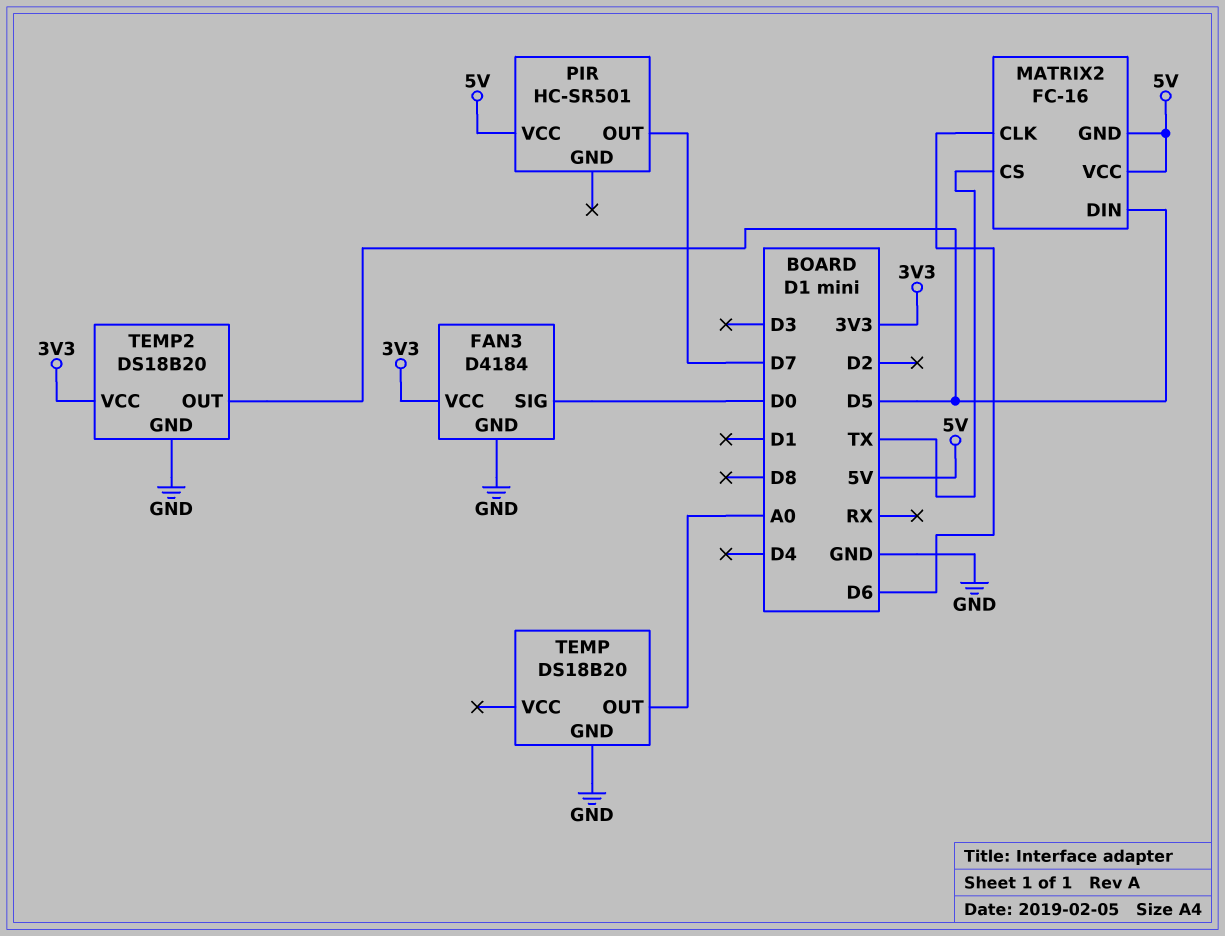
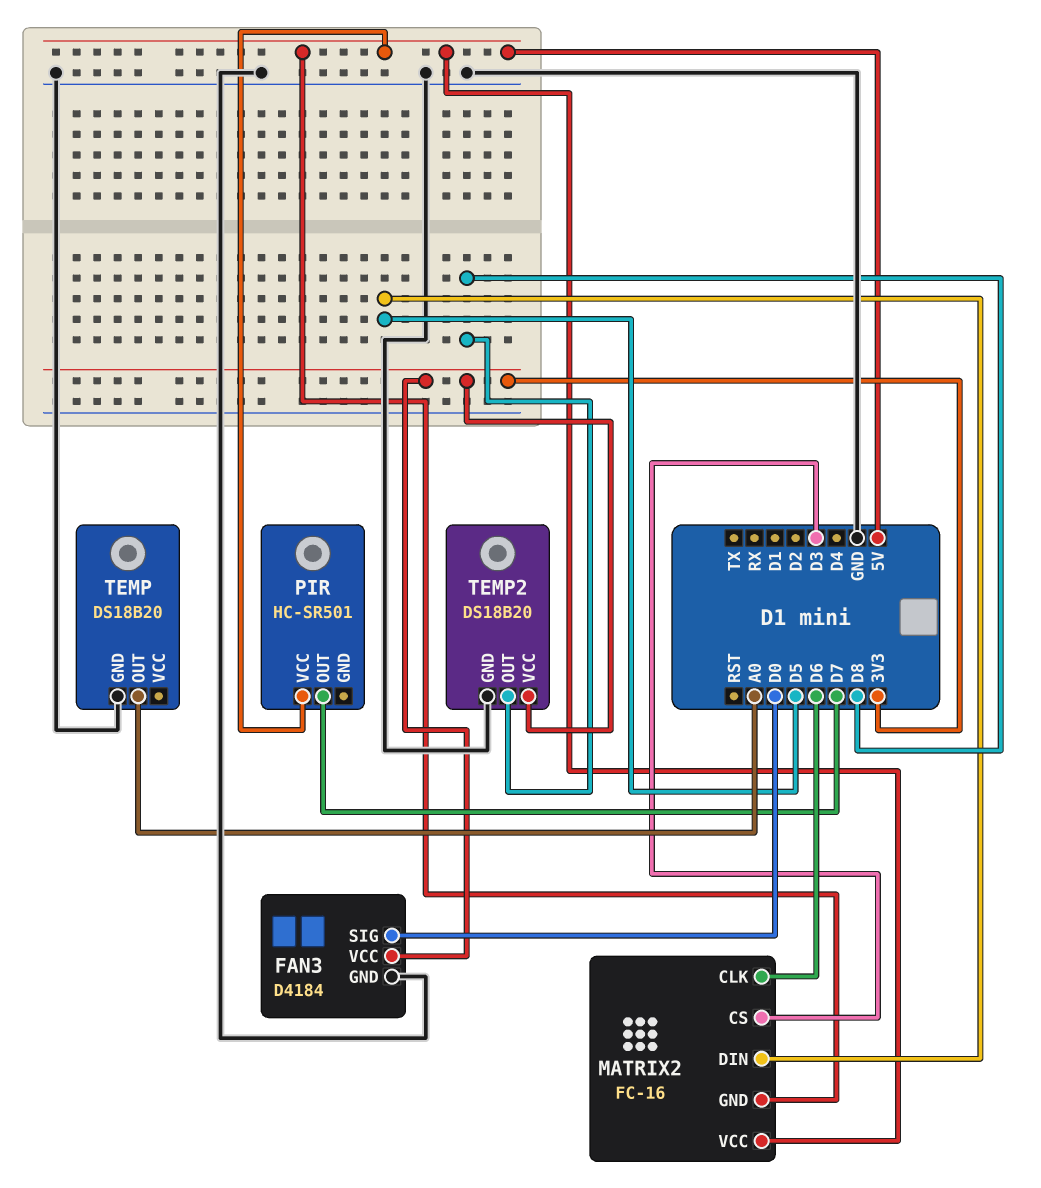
MATRIX2 pin CS: TX -> D3
TEMP2 pin OUT: D5 -> D8

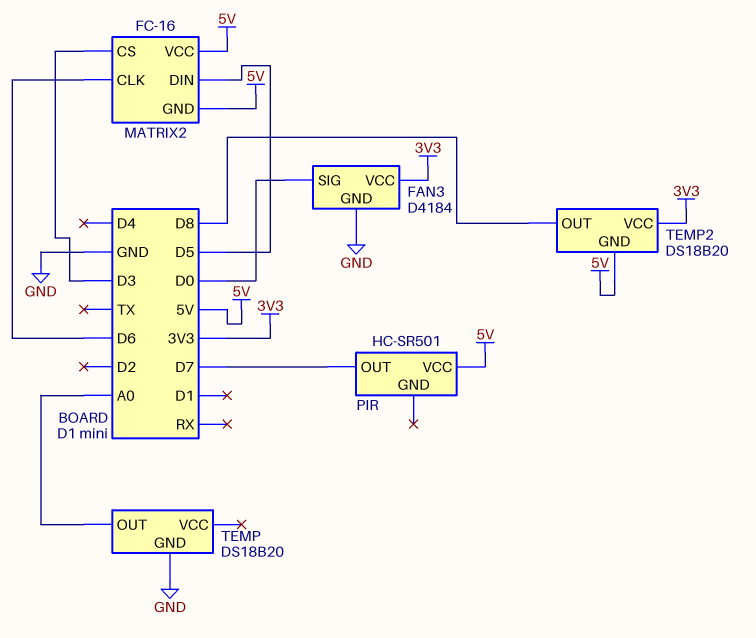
TEMP2 pin GND: GND -> 5V

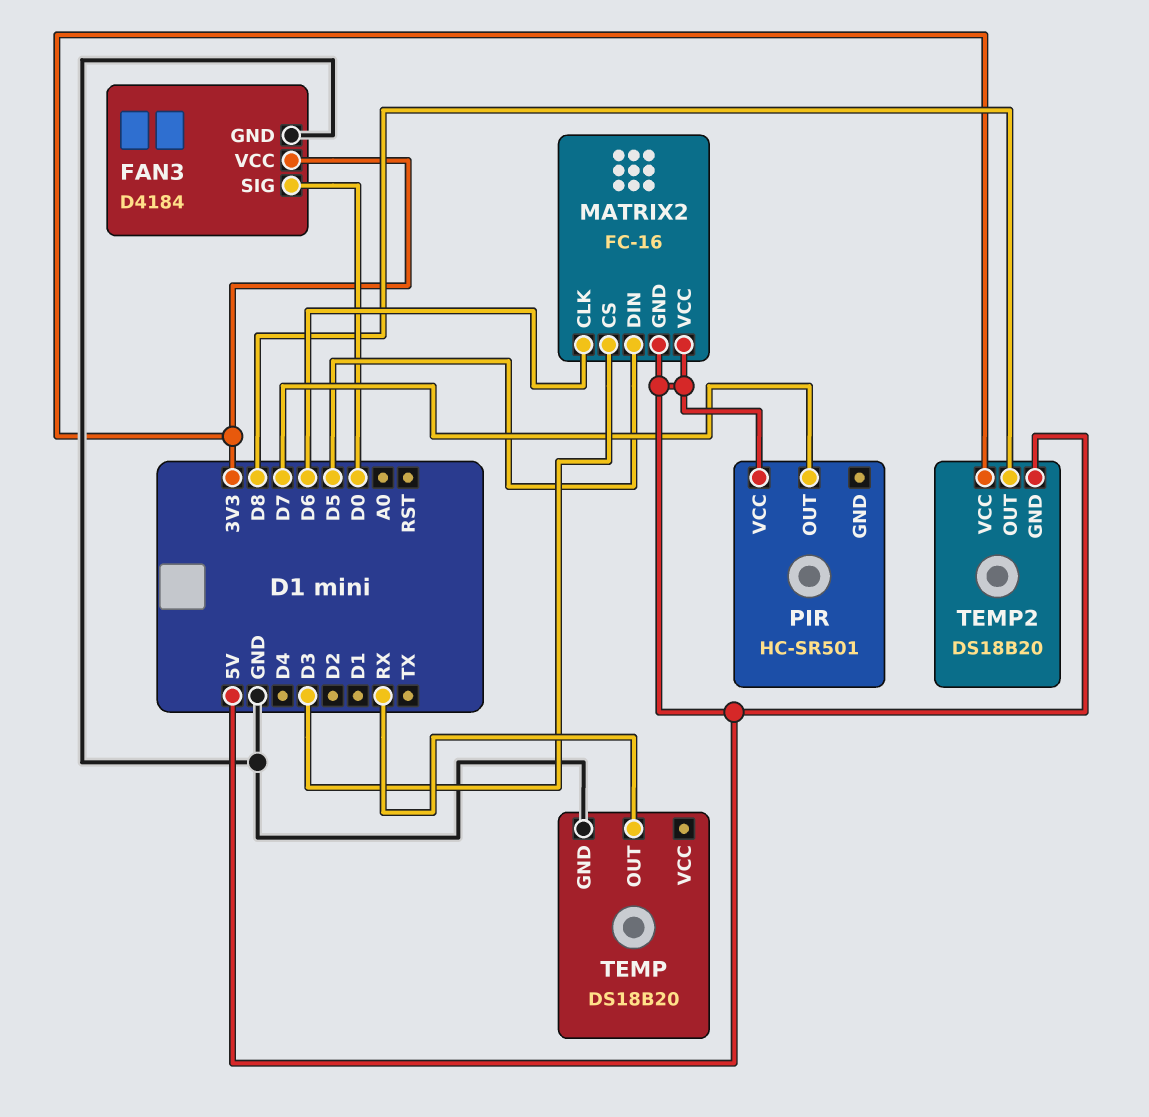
TEMP pin OUT: A0 -> RX

